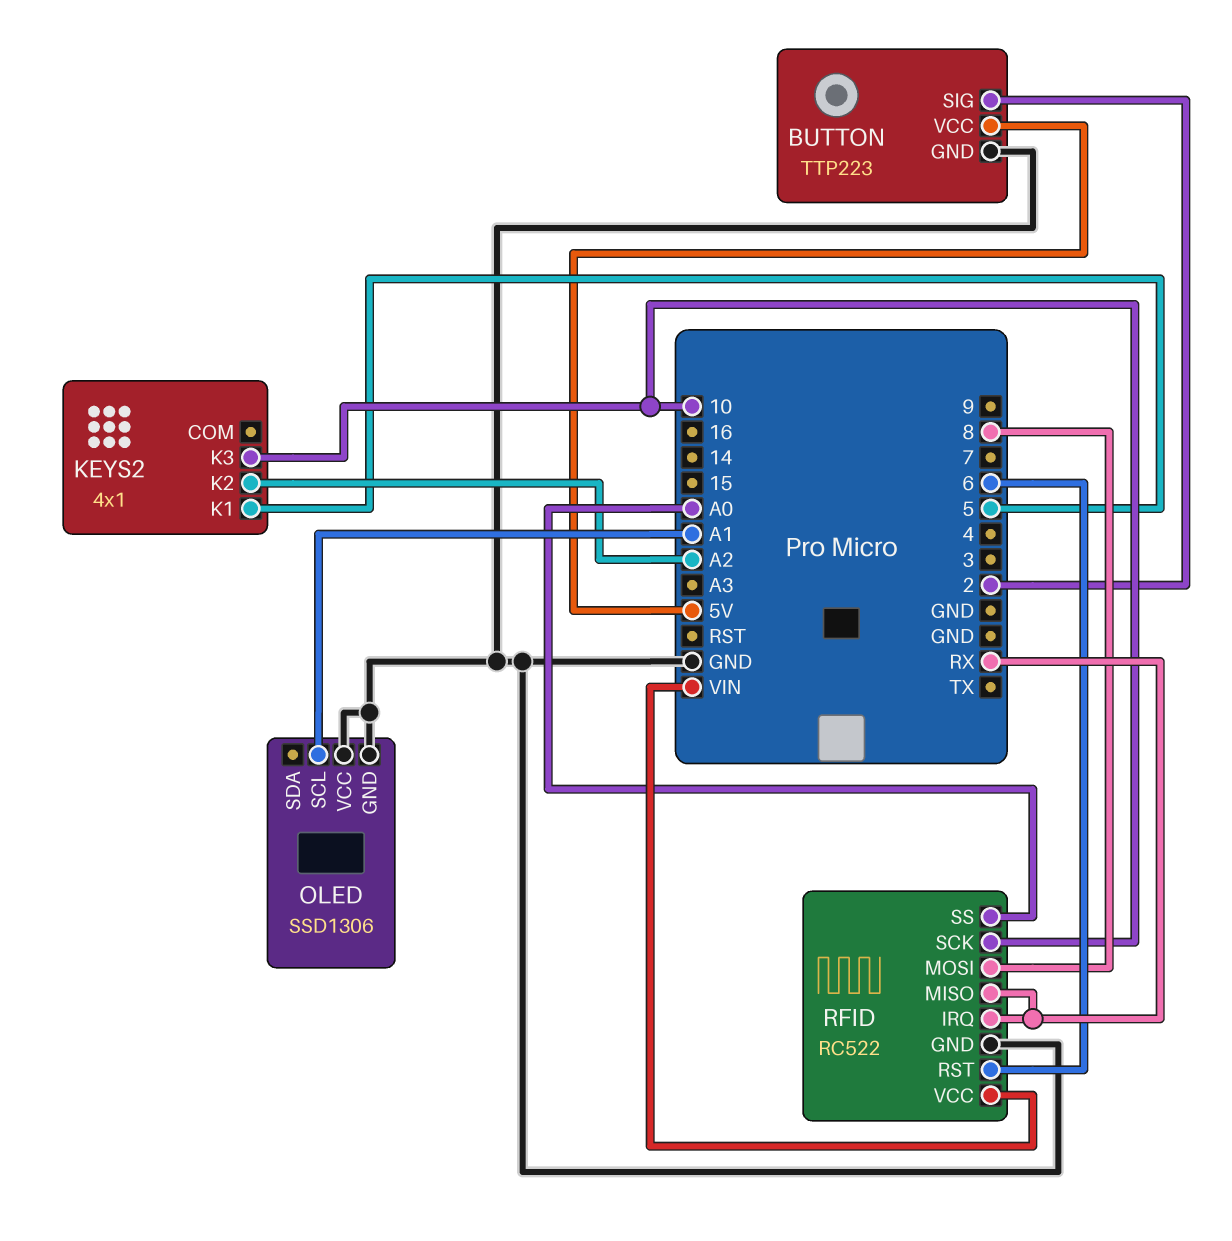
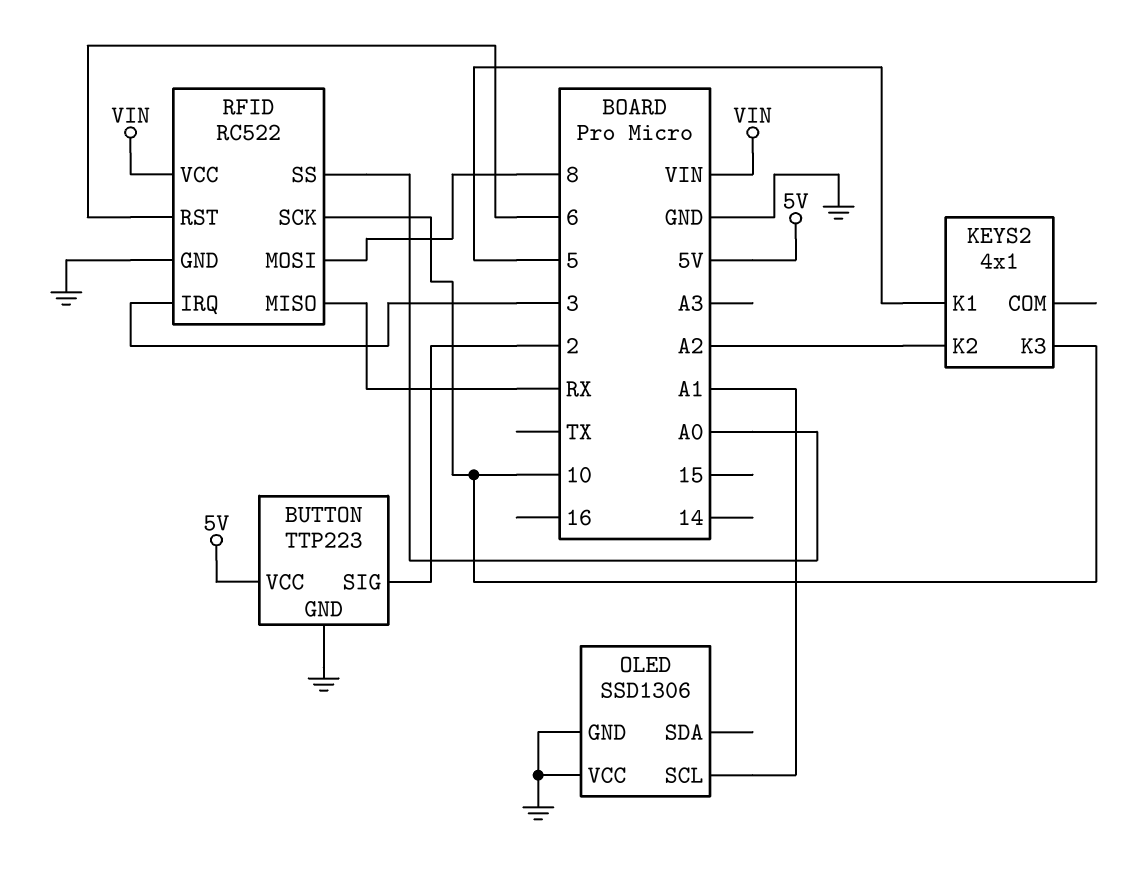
RFID pin IRQ: RX -> 3

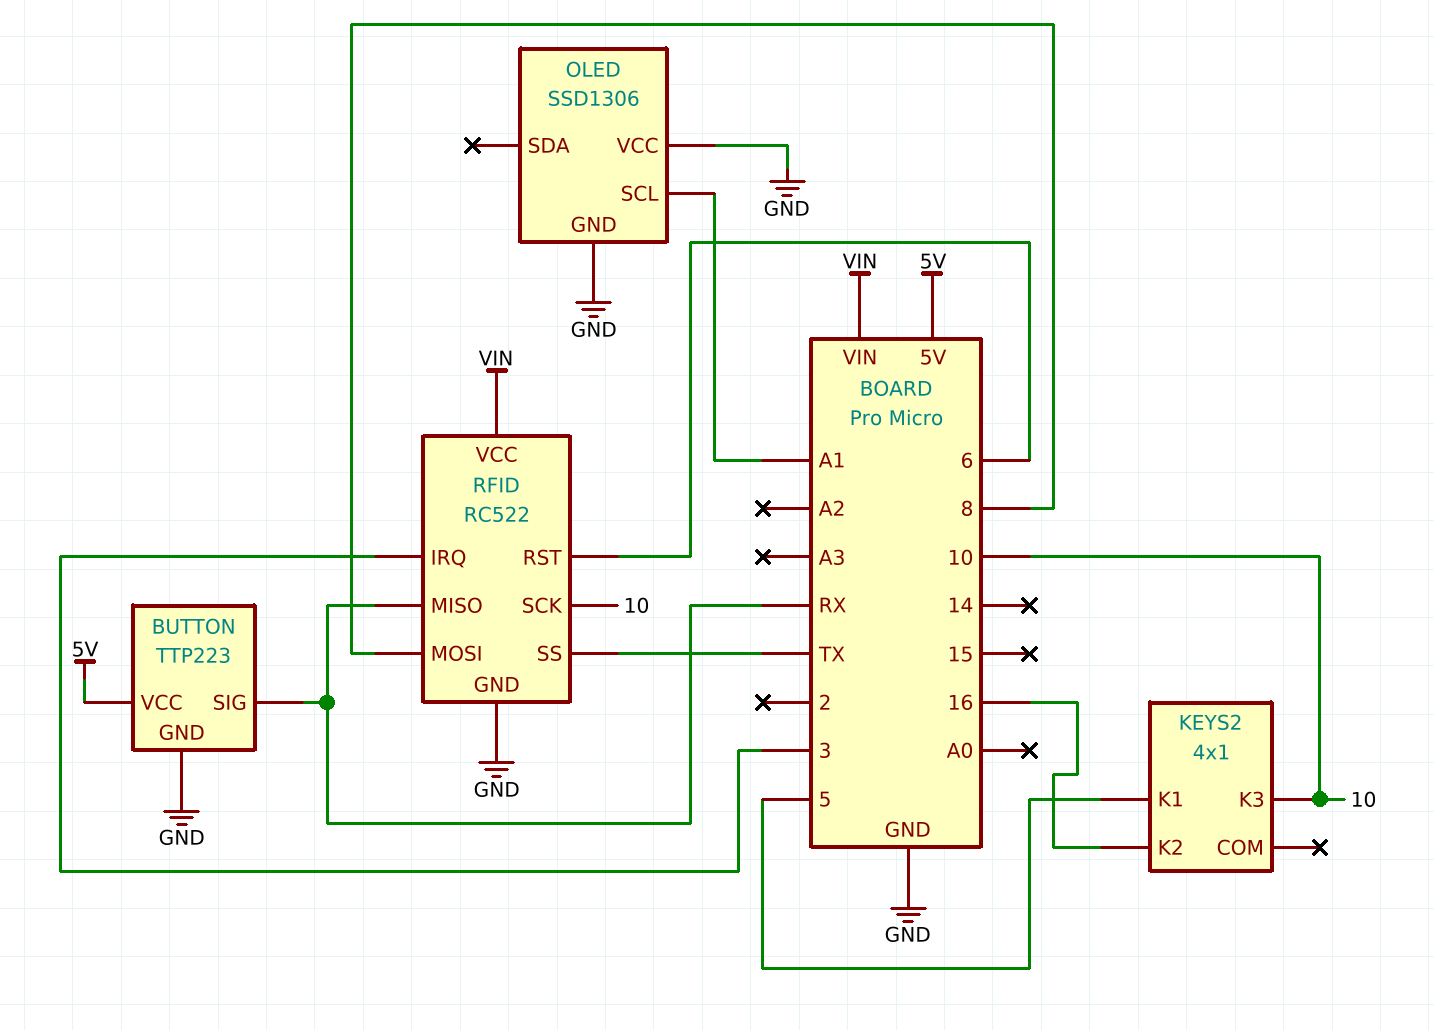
BUTTON pin SIG: 2 -> RX
KEYS2 pin K2: A2 -> 16
RFID pin SS: A0 -> TX

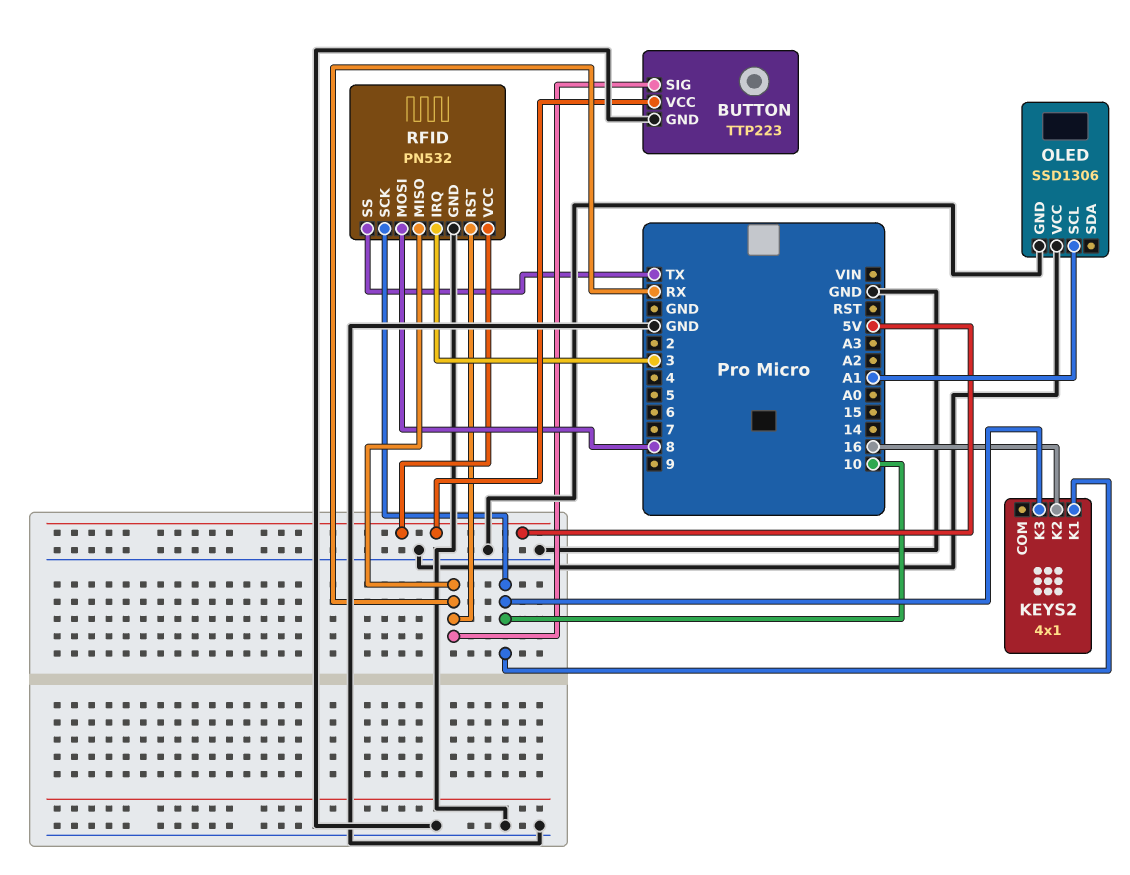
KEYS2 pin K1: 5 -> 10
RFID: RC522 -> PN532
RFID pin RST: 6 -> RX
RFID pin VCC: VIN -> 5V

